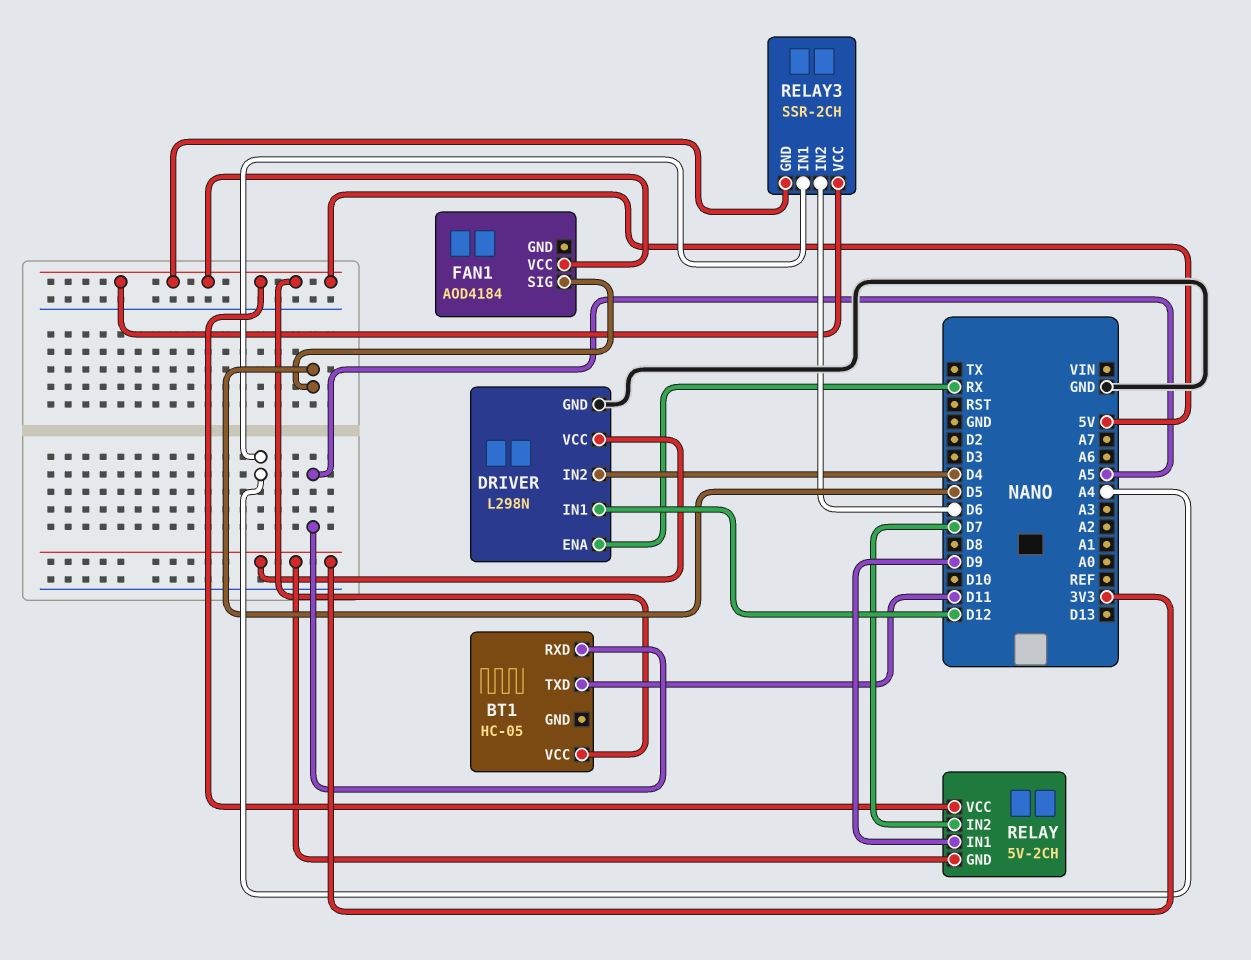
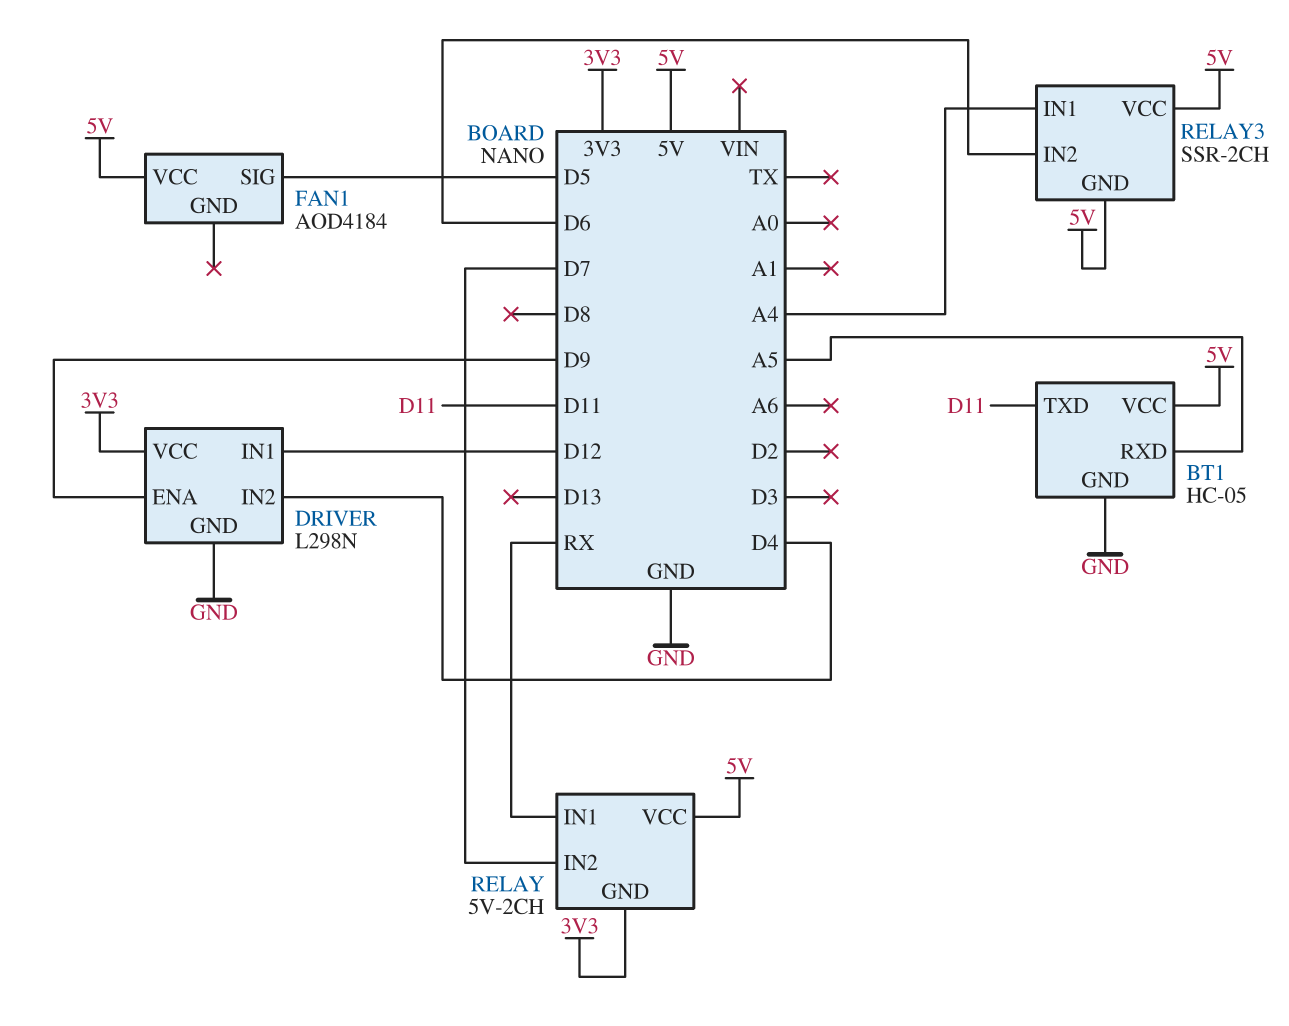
BT1 pin GND: none -> GND
DRIVER pin ENA: RX -> D9
RELAY pin IN1: D9 -> RX

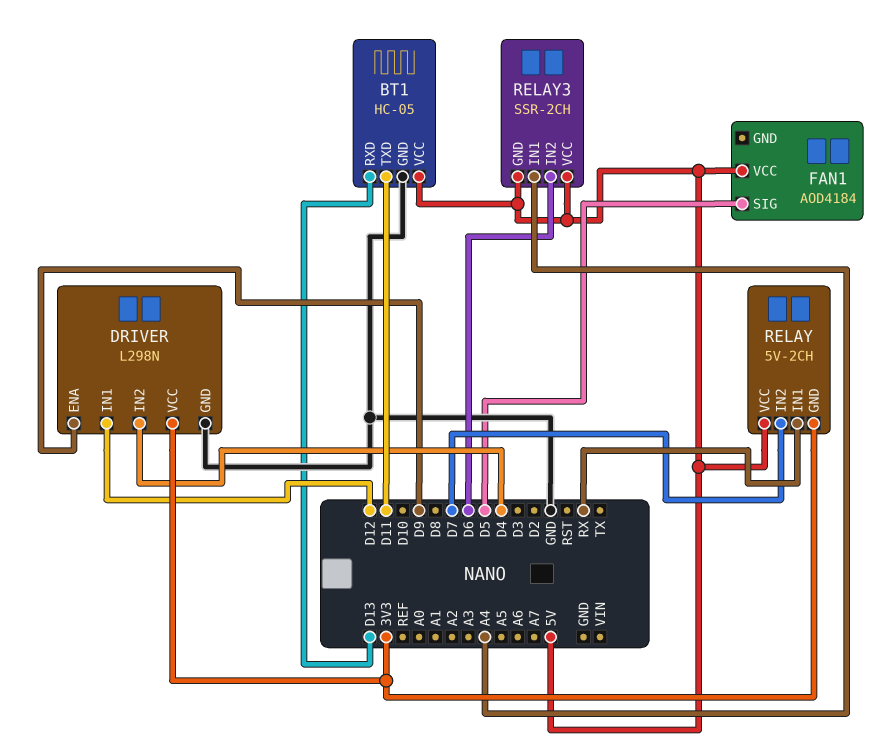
BT1 pin RXD: A5 -> D13

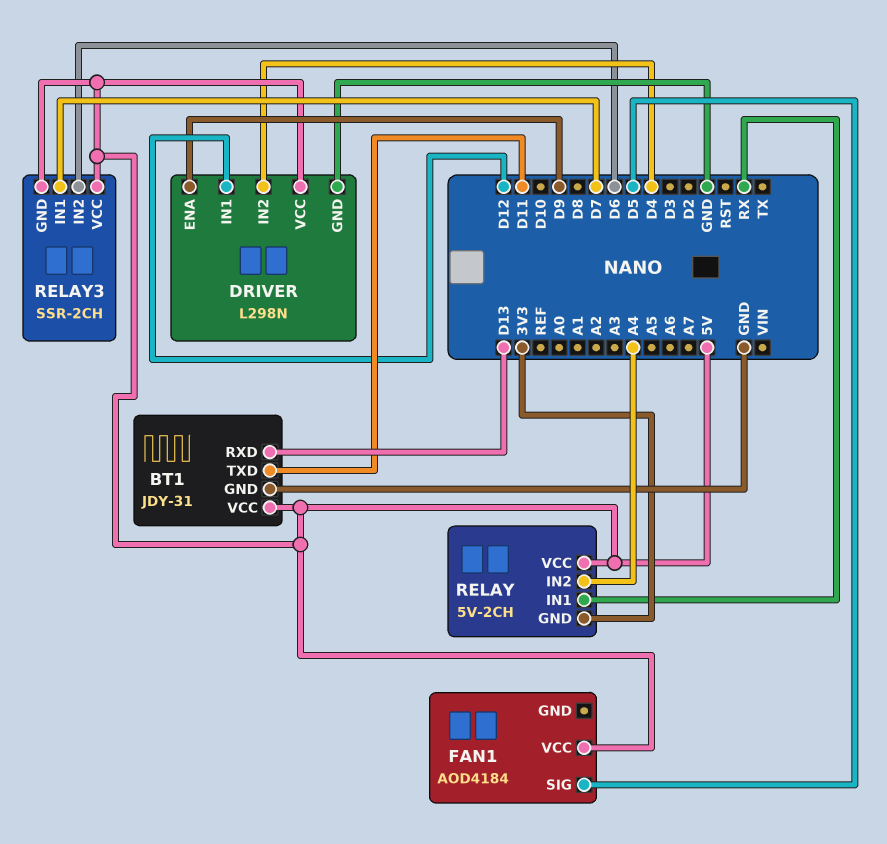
BT1: HC-05 -> JDY-31
DRIVER pin VCC: 3V3 -> 5V
RELAY pin IN2: D7 -> A4
RELAY3 pin IN1: A4 -> D7

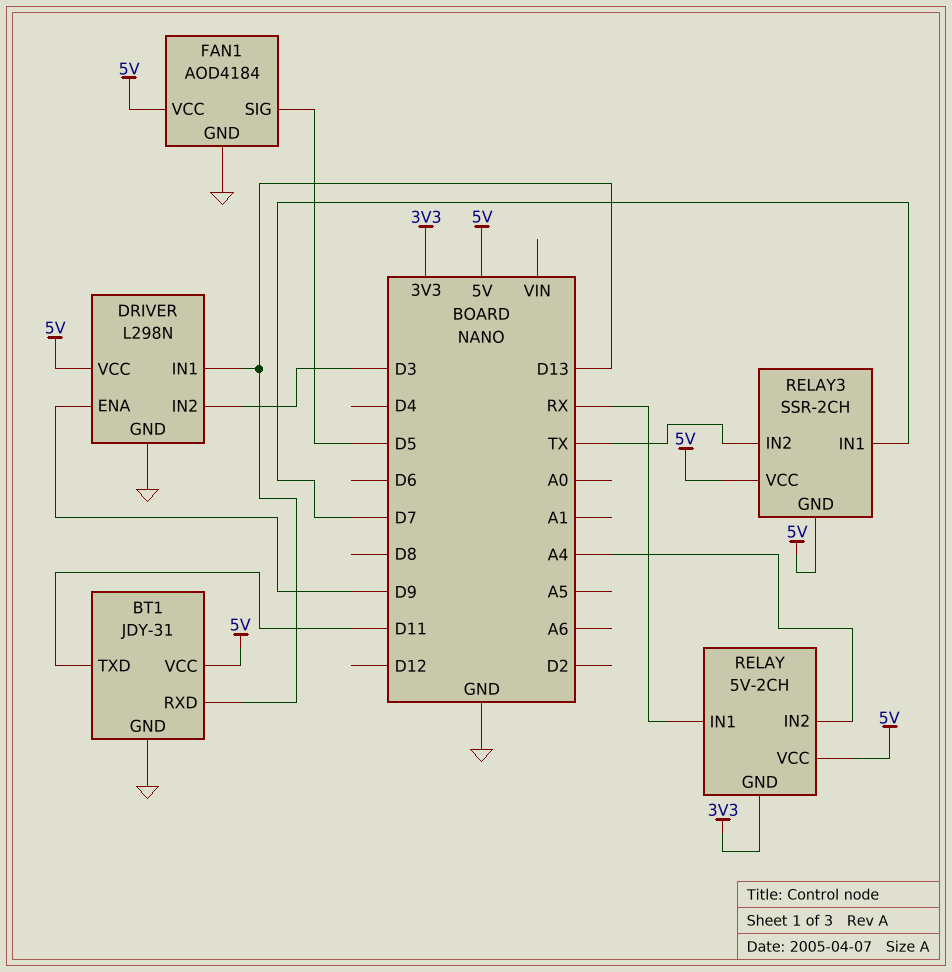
DRIVER pin IN1: D12 -> D13
DRIVER pin IN2: D4 -> D3
FAN1 pin GND: none -> GND
RELAY3 pin IN2: D6 -> TX

